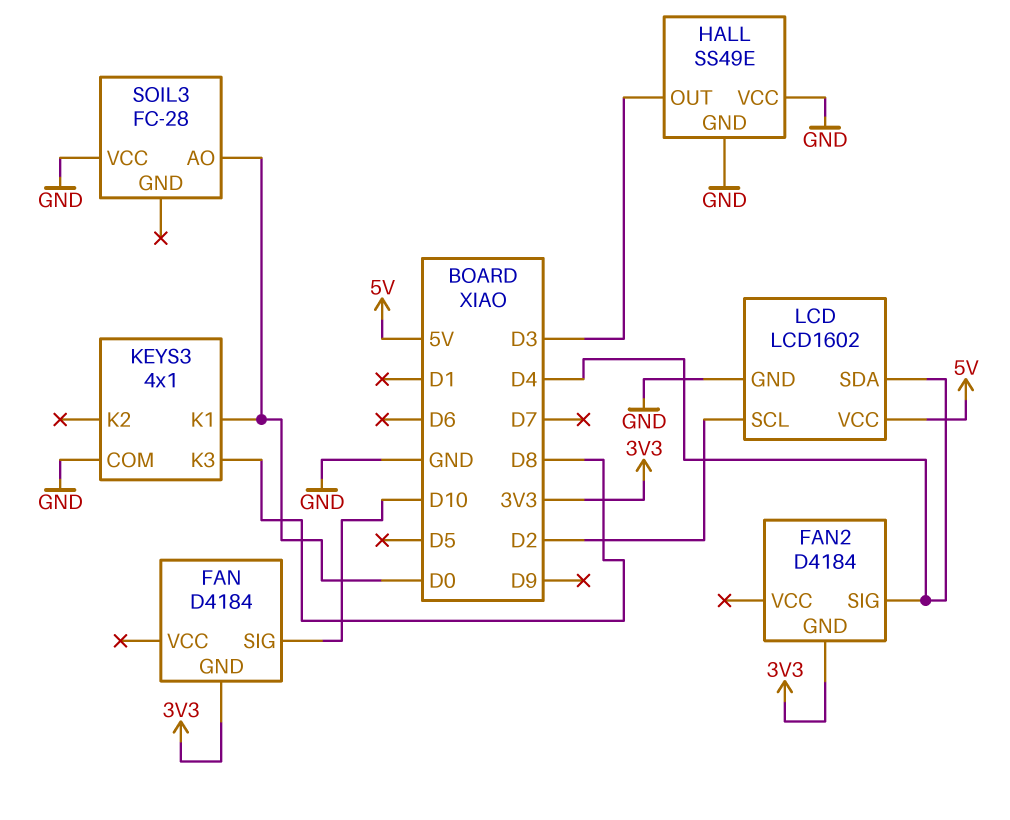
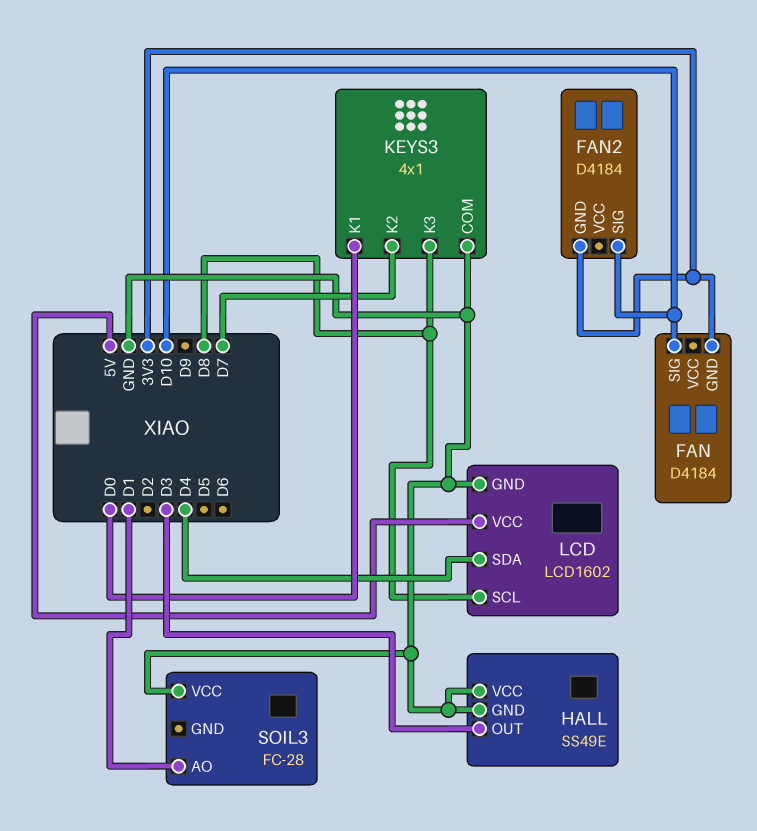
FAN2 pin SIG: D4 -> D10
KEYS3 pin K2: none -> D7
LCD pin SCL: D2 -> D8
SOIL3 pin AO: D0 -> D1

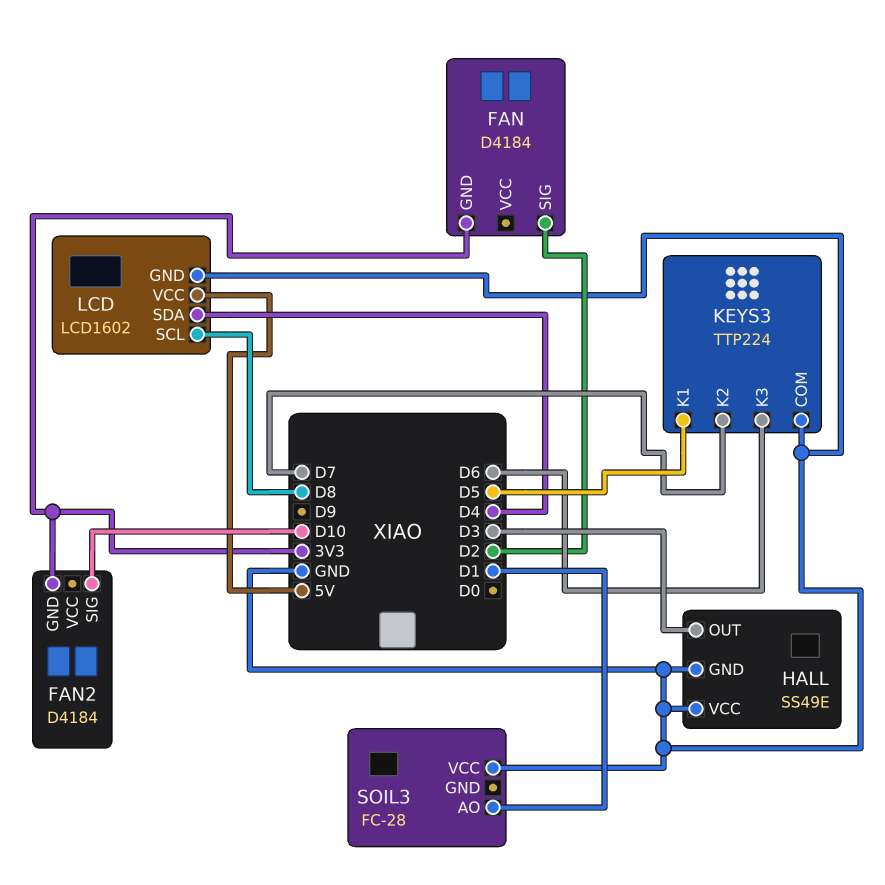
FAN pin SIG: D10 -> D2
KEYS3: 4x1 -> TTP224
KEYS3 pin K1: D0 -> D5
KEYS3 pin K3: D8 -> D6

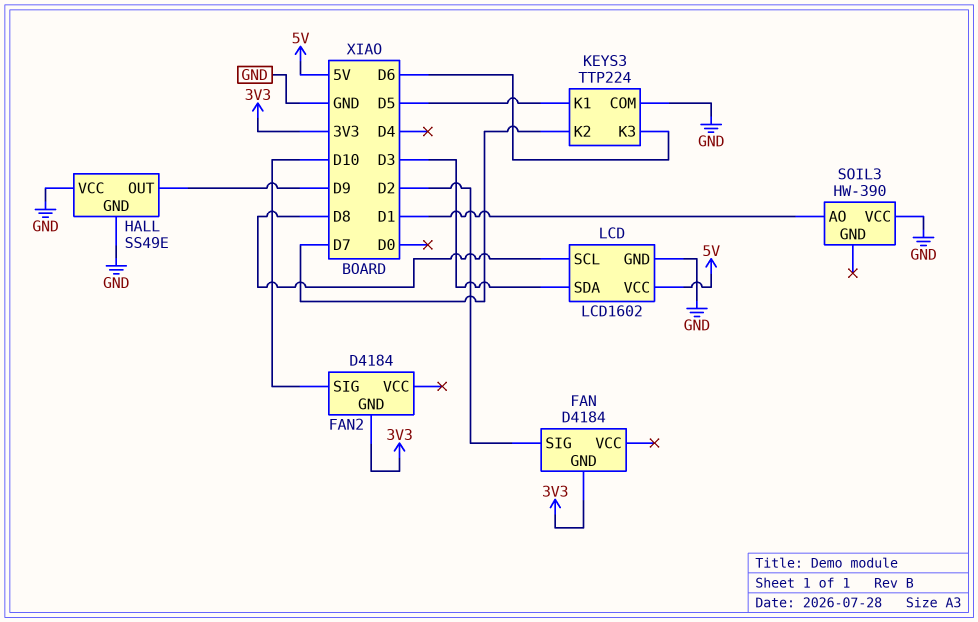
HALL pin OUT: D3 -> D9
LCD pin SDA: D4 -> D3
SOIL3: FC-28 -> HW-390

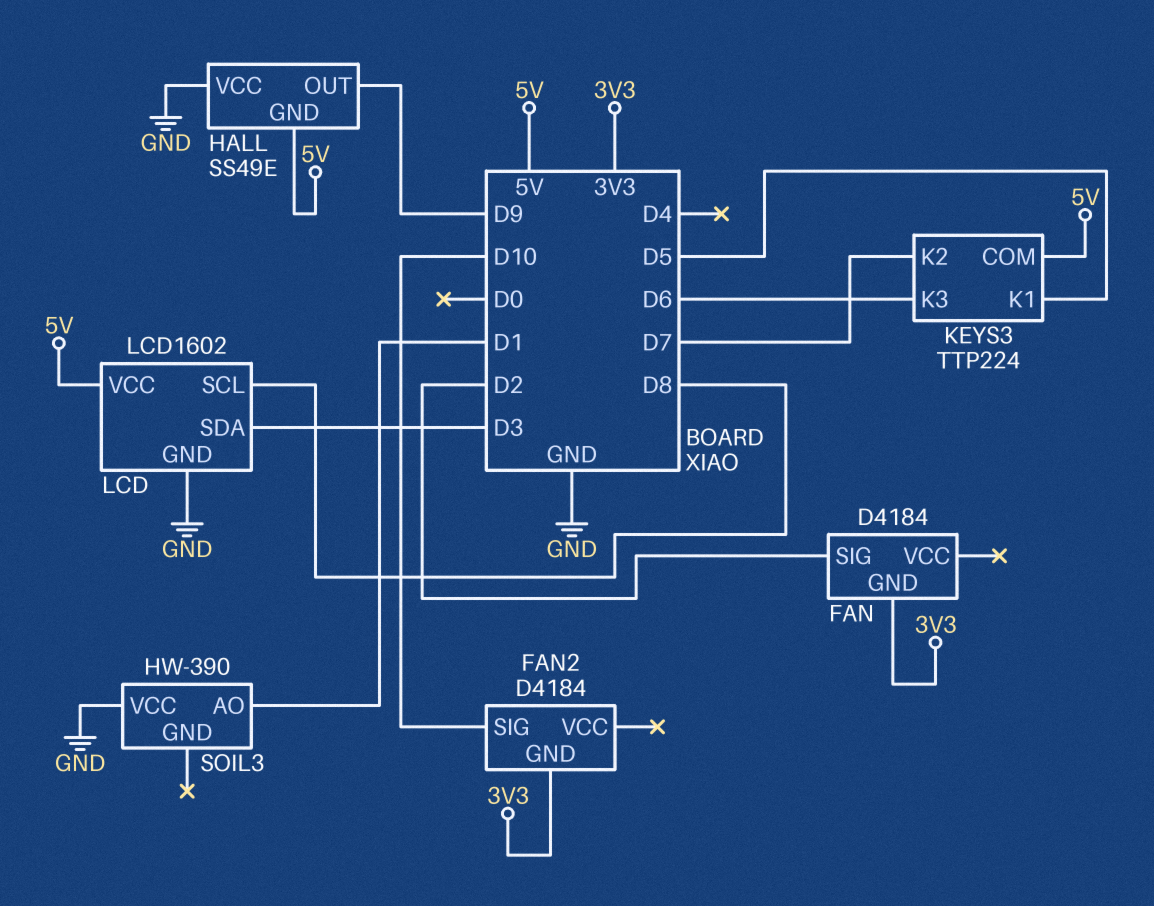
HALL pin GND: GND -> 5V
KEYS3 pin COM: GND -> 5V

